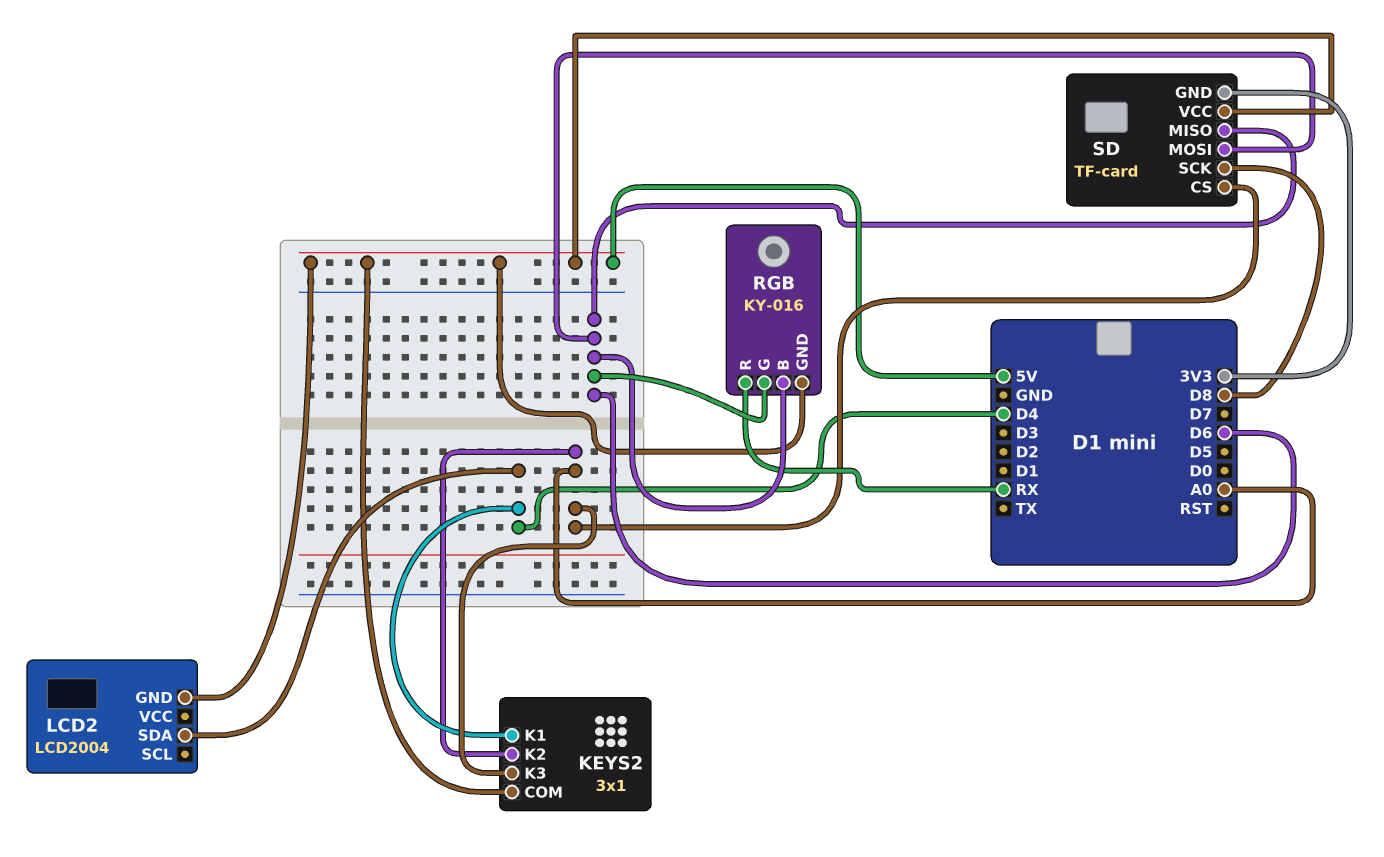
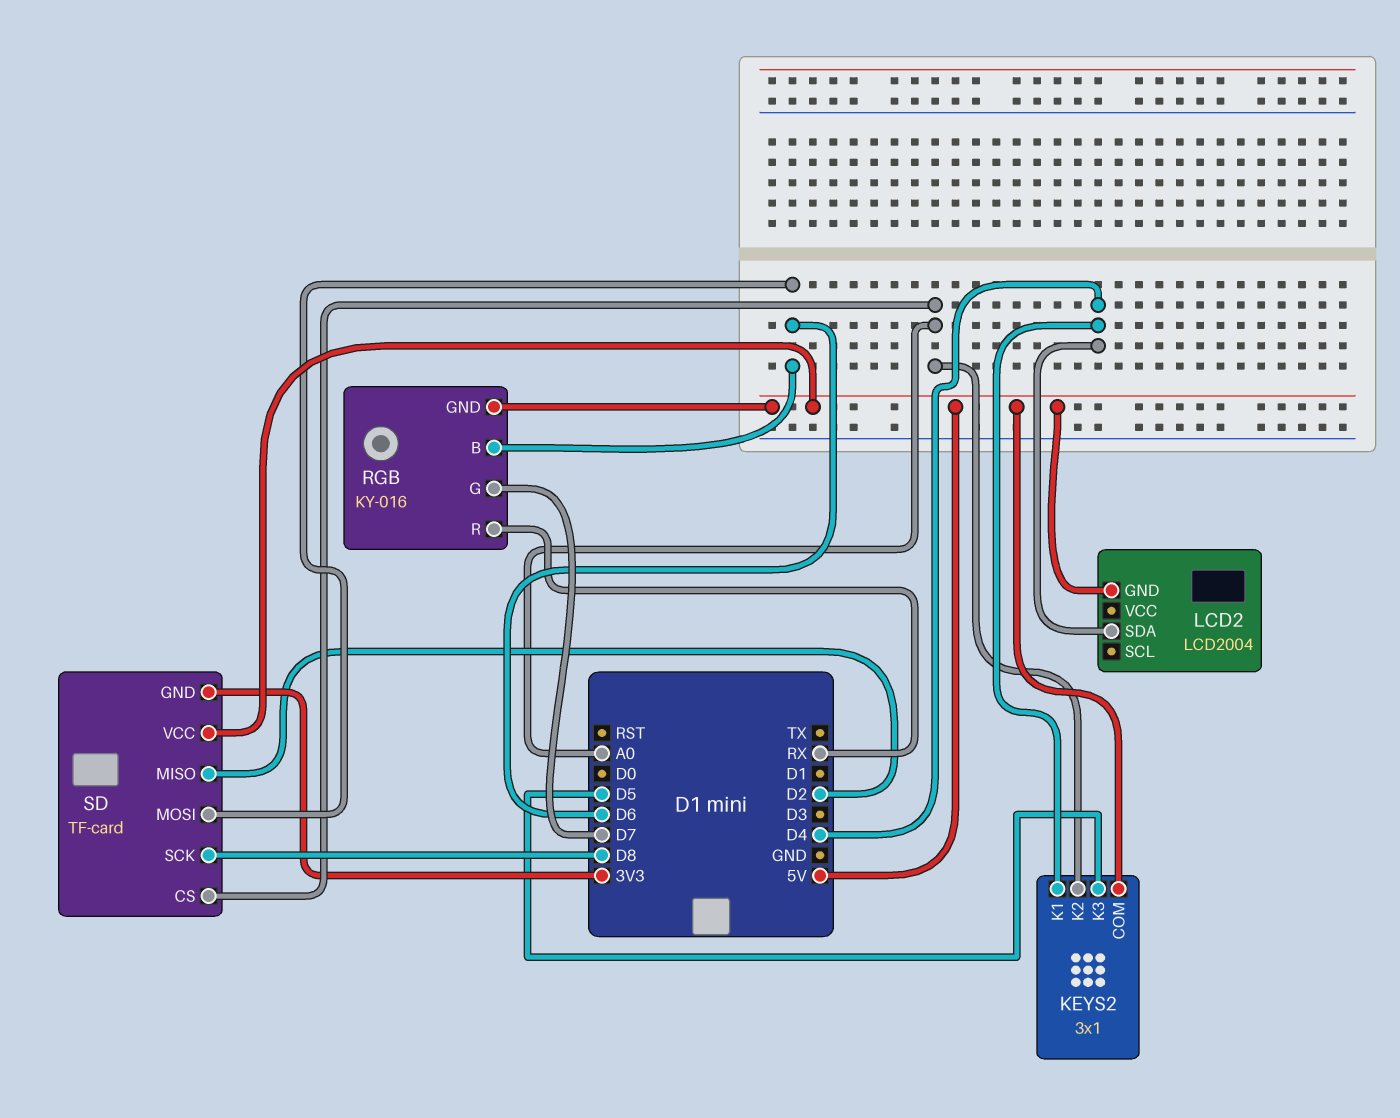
KEYS2 pin K3: A0 -> D5
RGB pin G: D6 -> D7
SD pin MISO: D6 -> D2

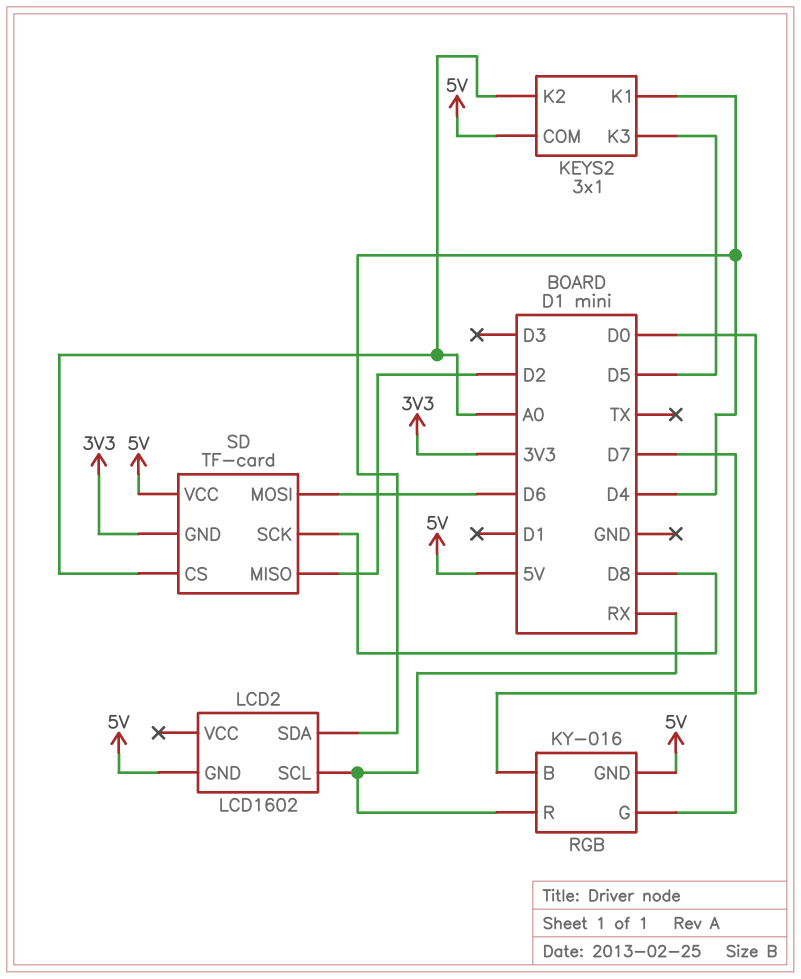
LCD2: LCD2004 -> LCD1602
LCD2 pin SCL: none -> RX
RGB pin B: D6 -> D0

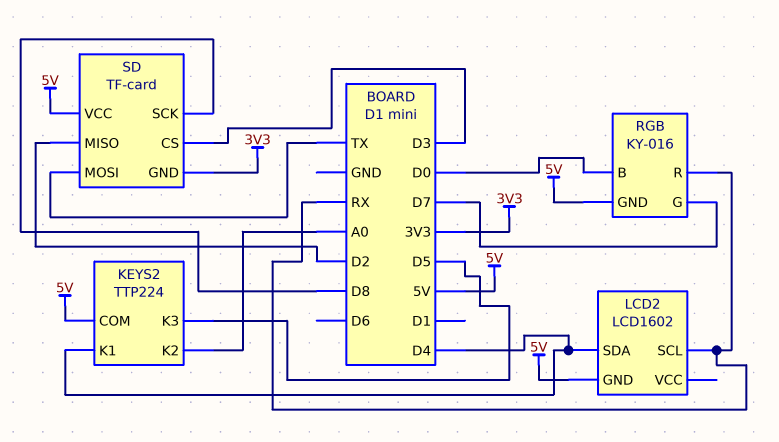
KEYS2: 3x1 -> TTP224
SD pin CS: A0 -> D3
SD pin MOSI: D6 -> TX

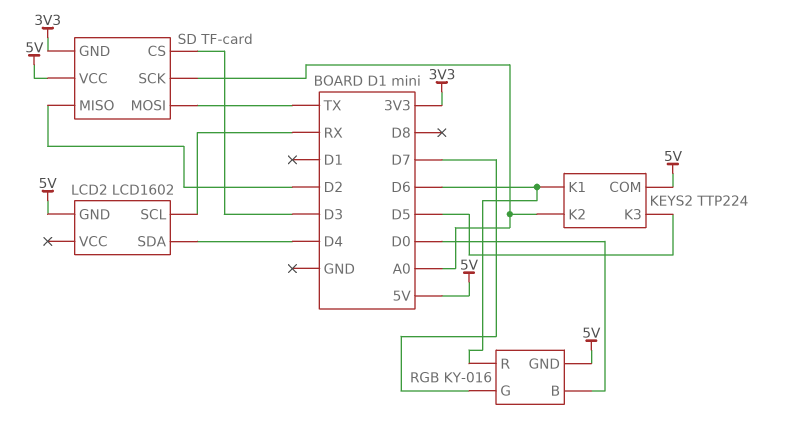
KEYS2 pin K1: D4 -> D6
RGB pin R: RX -> D6
SD pin SCK: D8 -> A0

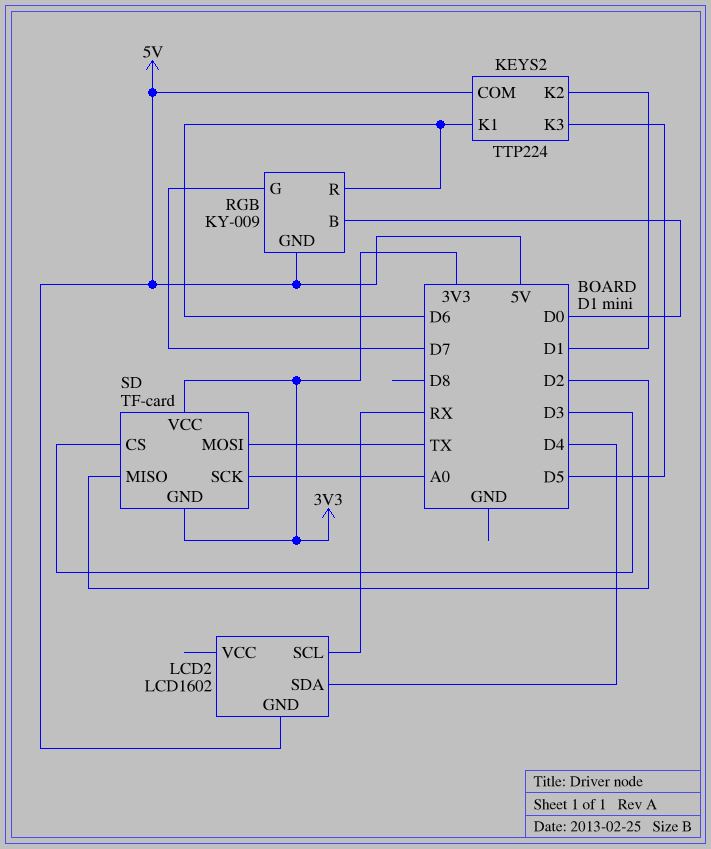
KEYS2 pin K2: A0 -> D1
RGB: KY-016 -> KY-009
SD pin VCC: 5V -> 3V3

